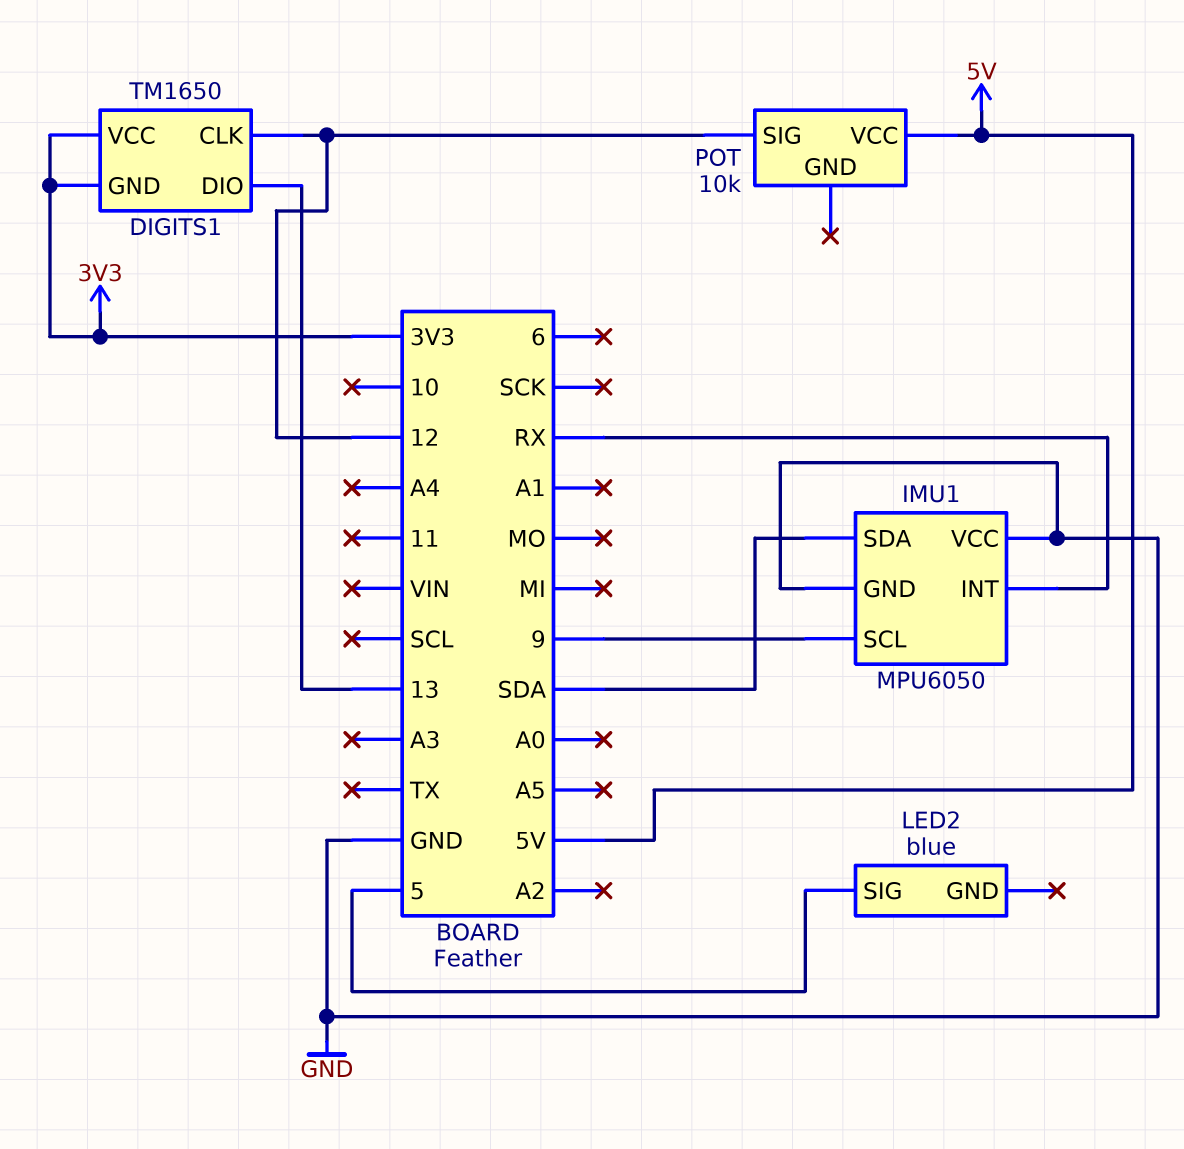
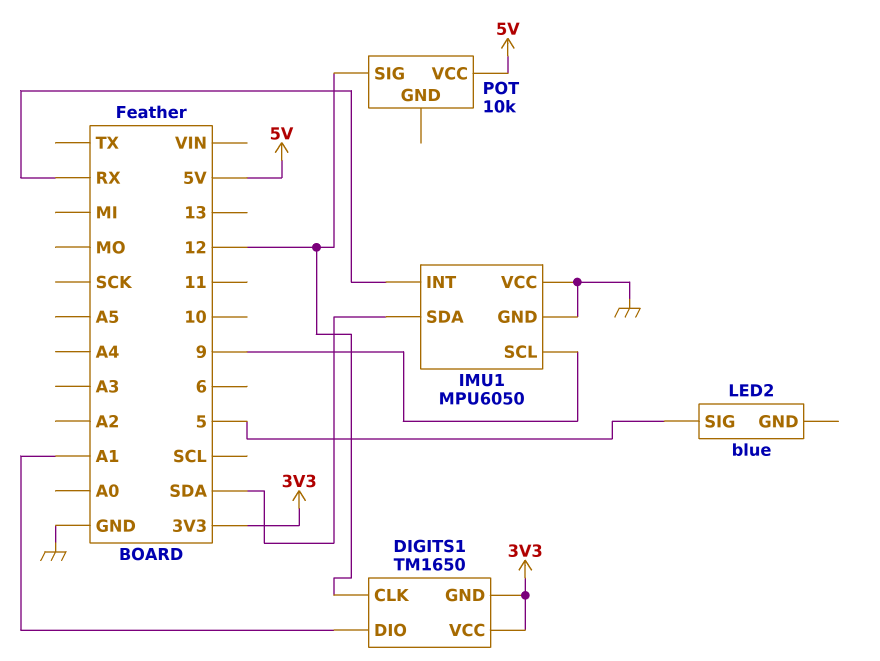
DIGITS1 pin DIO: 13 -> A1

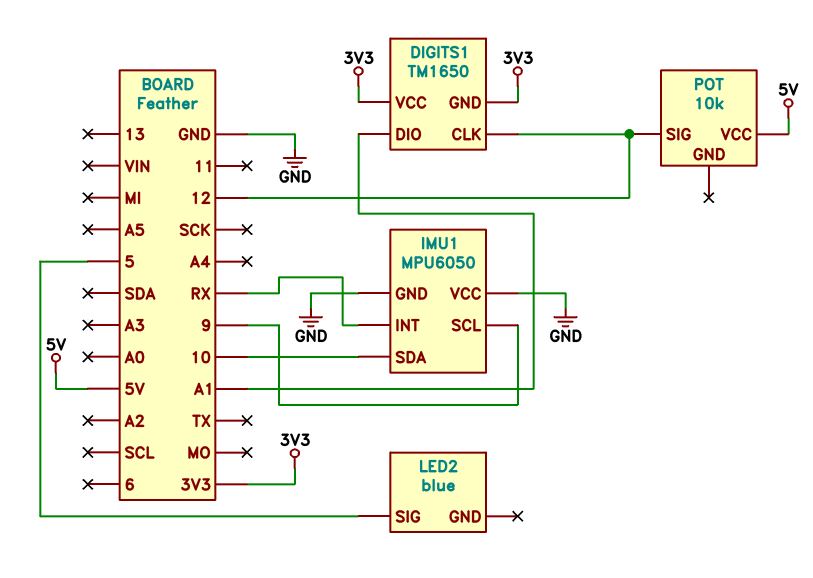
IMU1 pin SDA: SDA -> 10

